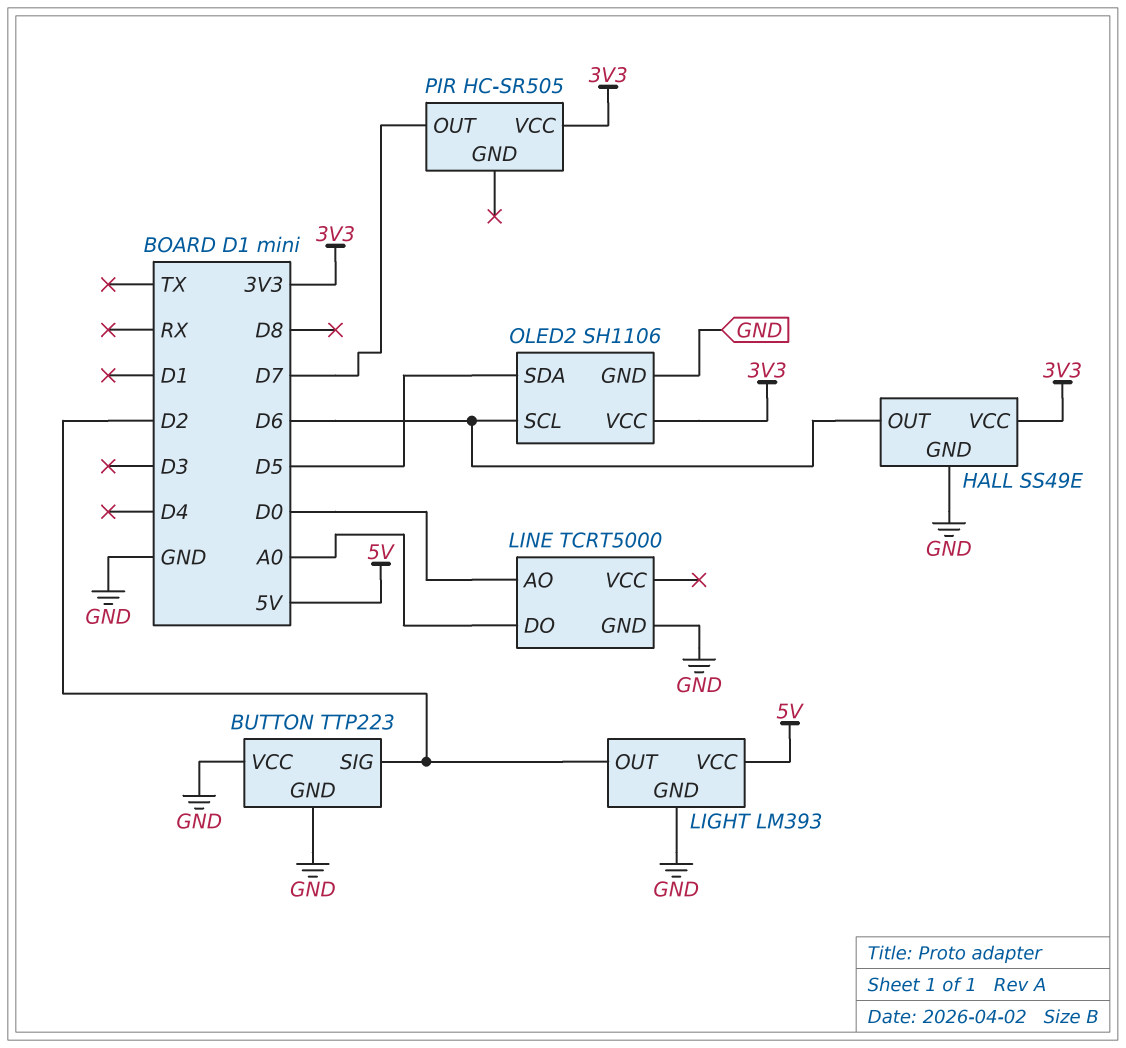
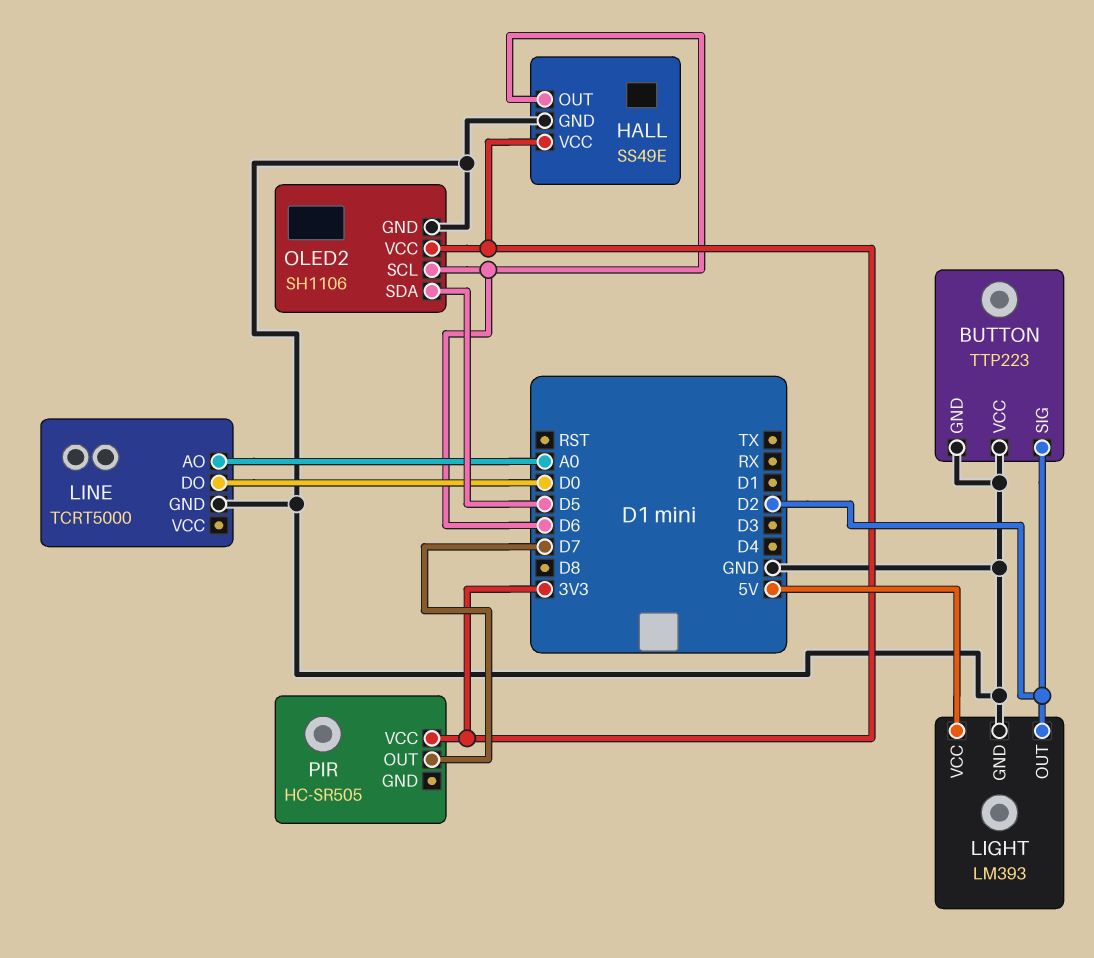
LINE pin AO: D0 -> A0
LINE pin DO: A0 -> D0

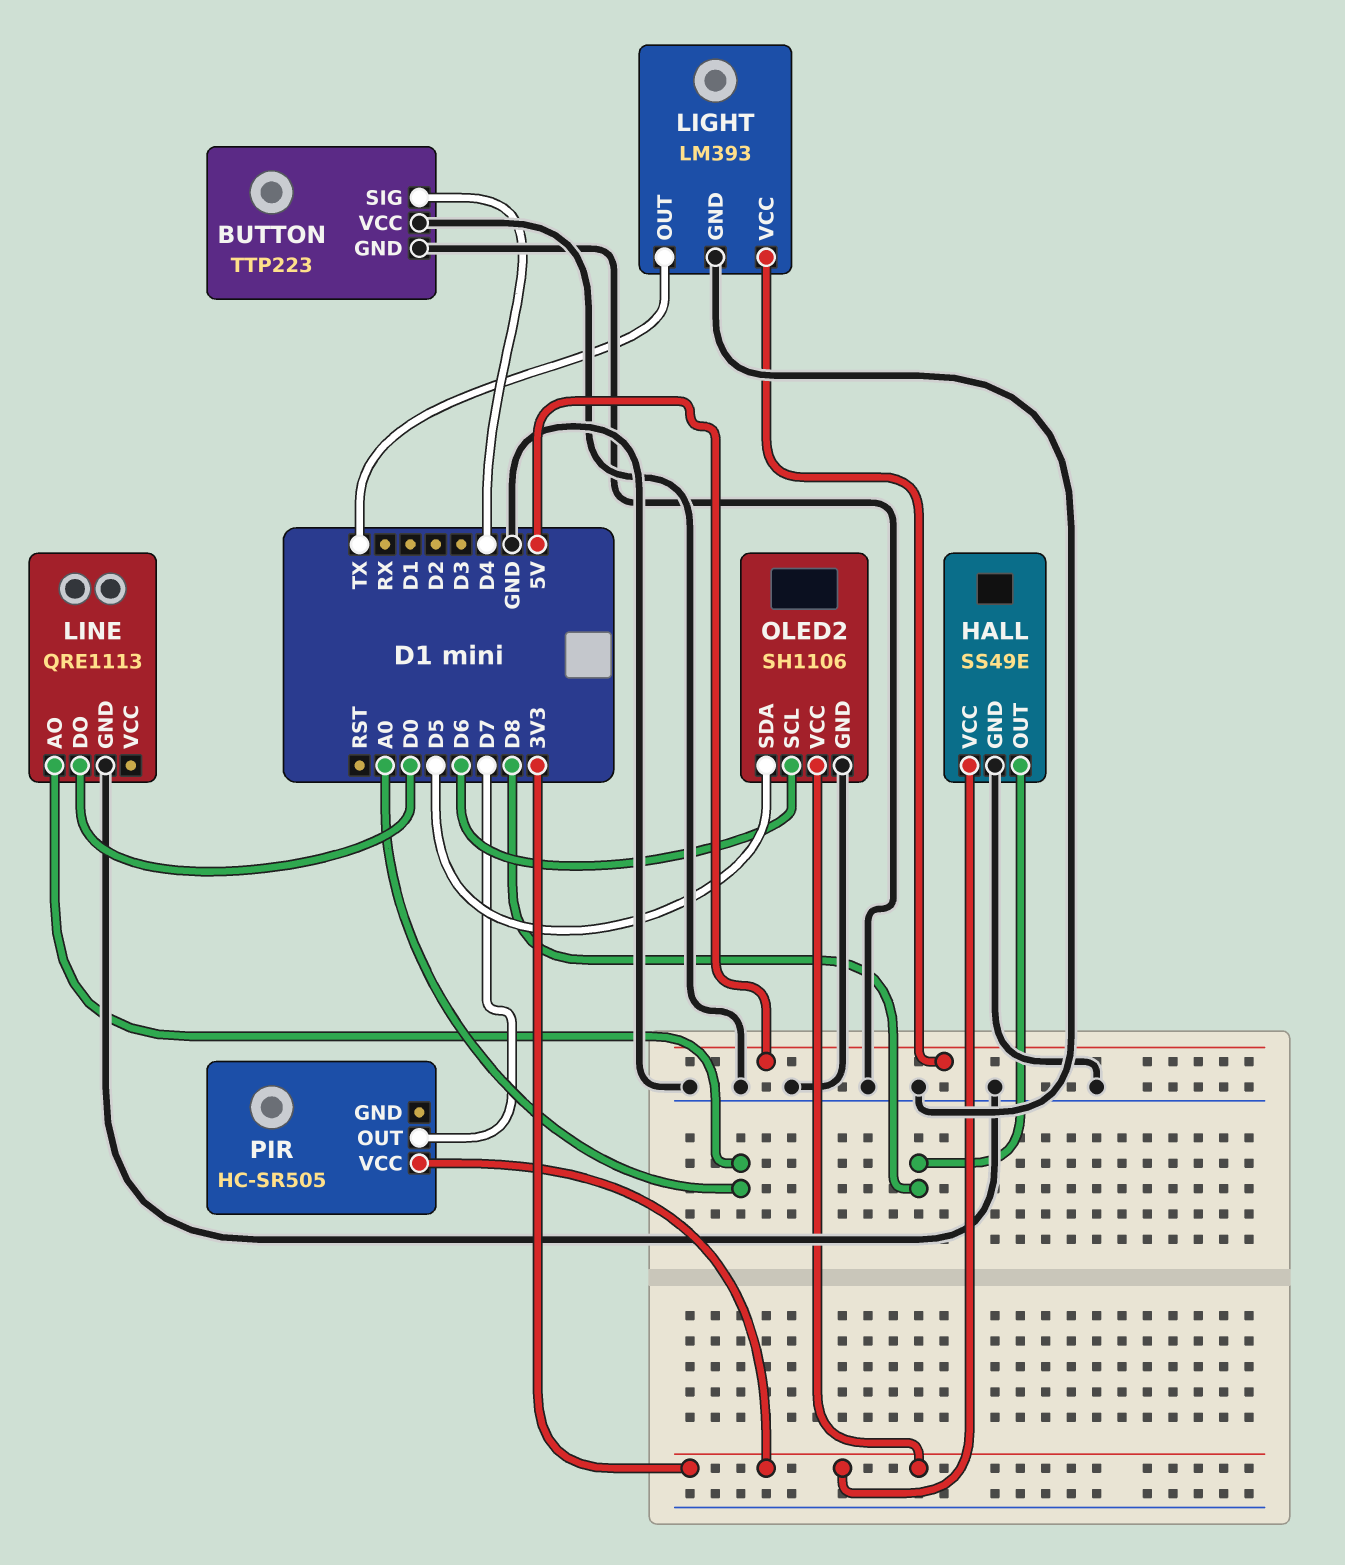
BUTTON pin SIG: D2 -> D4
HALL pin OUT: D6 -> D8
LIGHT pin OUT: D2 -> TX
LINE: TCRT5000 -> QRE1113

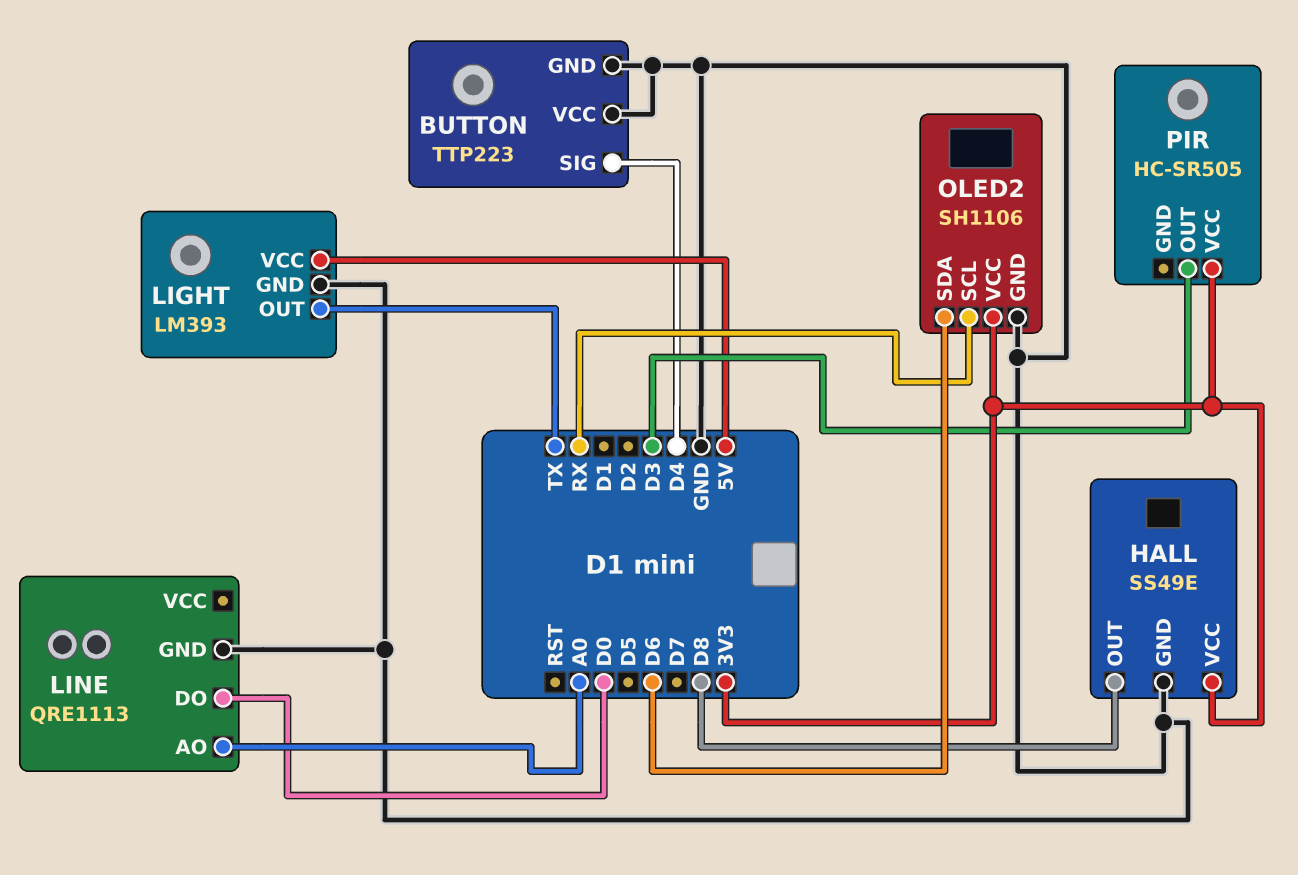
OLED2 pin SCL: D6 -> RX
OLED2 pin SDA: D5 -> D6
PIR pin OUT: D7 -> D3

